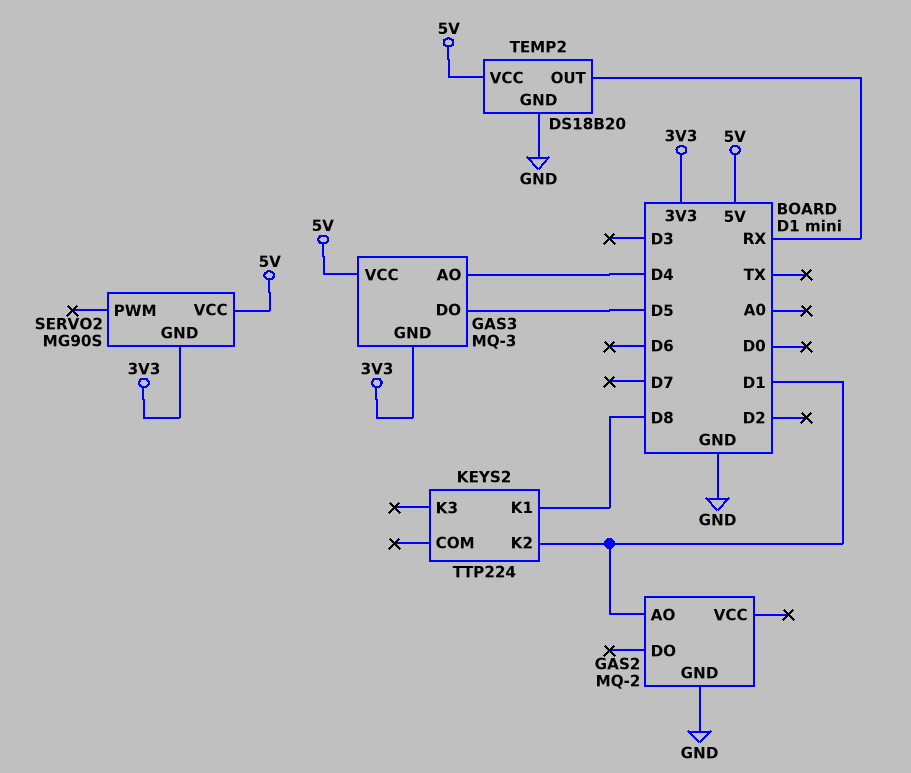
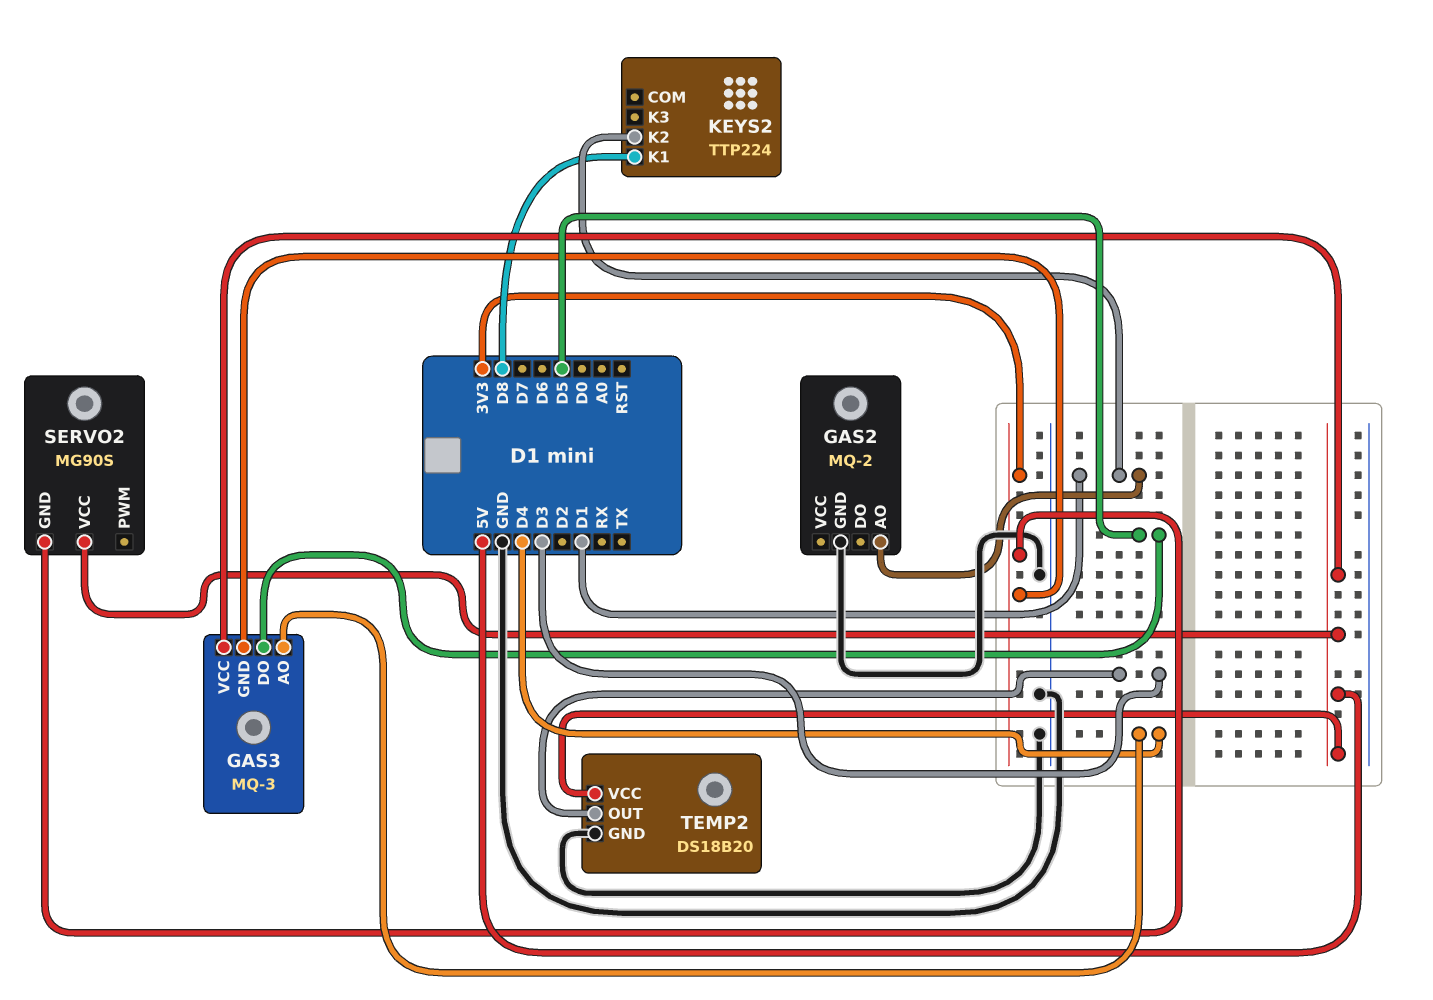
TEMP2 pin OUT: RX -> D3

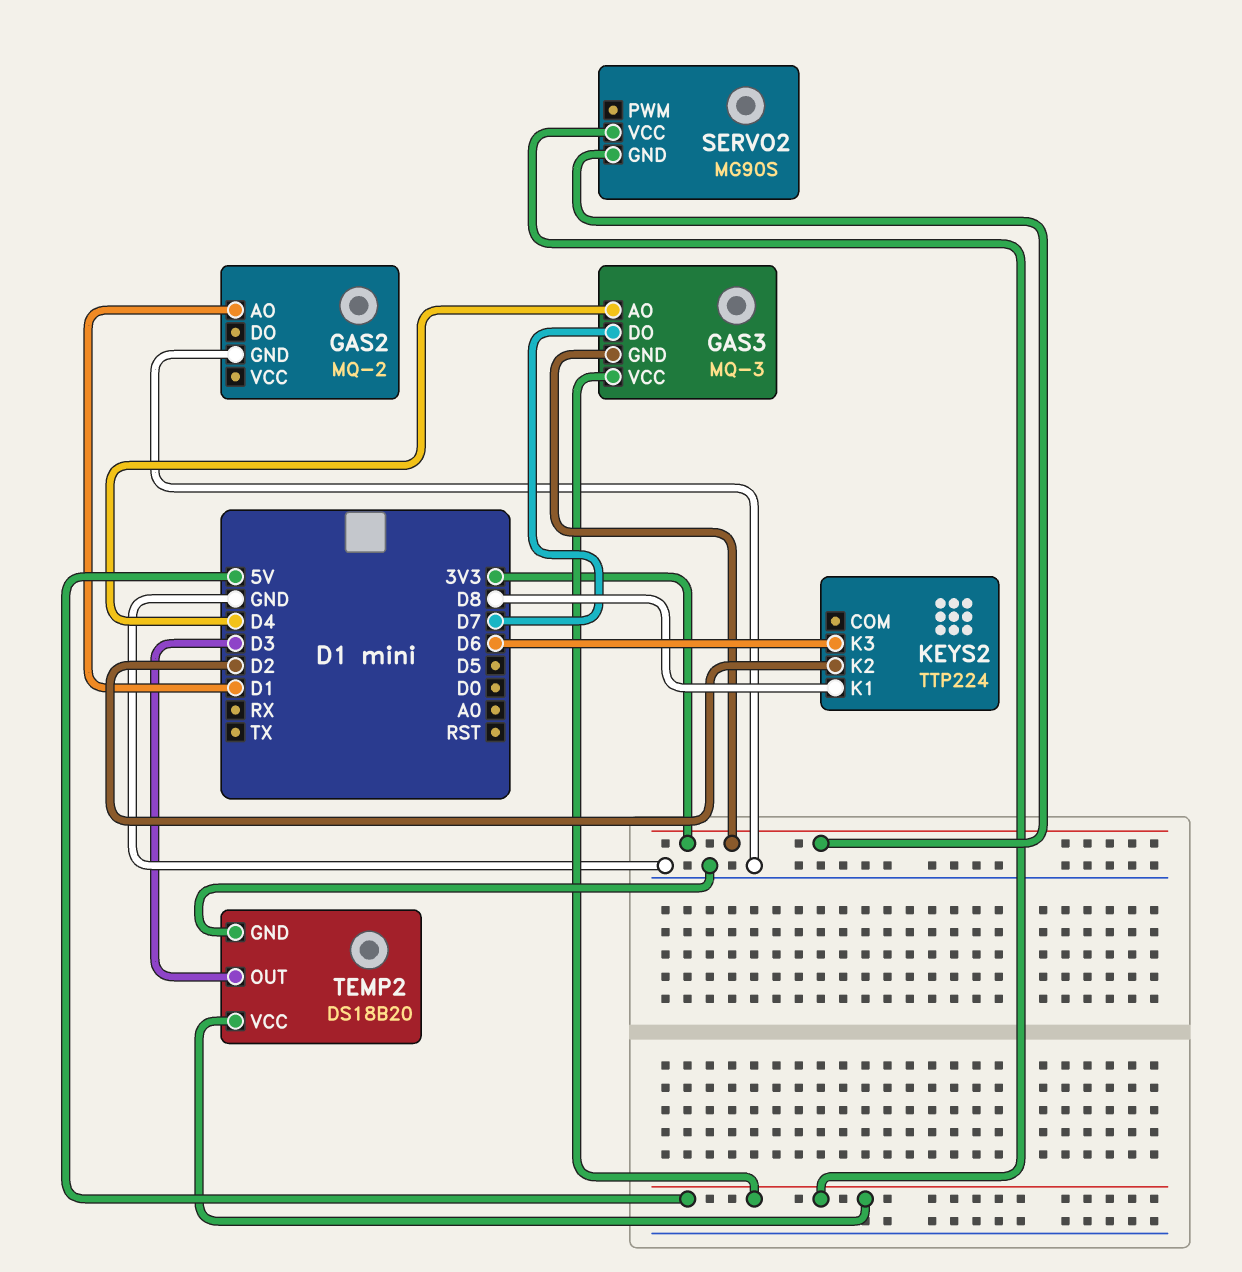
GAS3 pin DO: D5 -> D7
KEYS2 pin K2: D1 -> D2
KEYS2 pin K3: none -> D6

